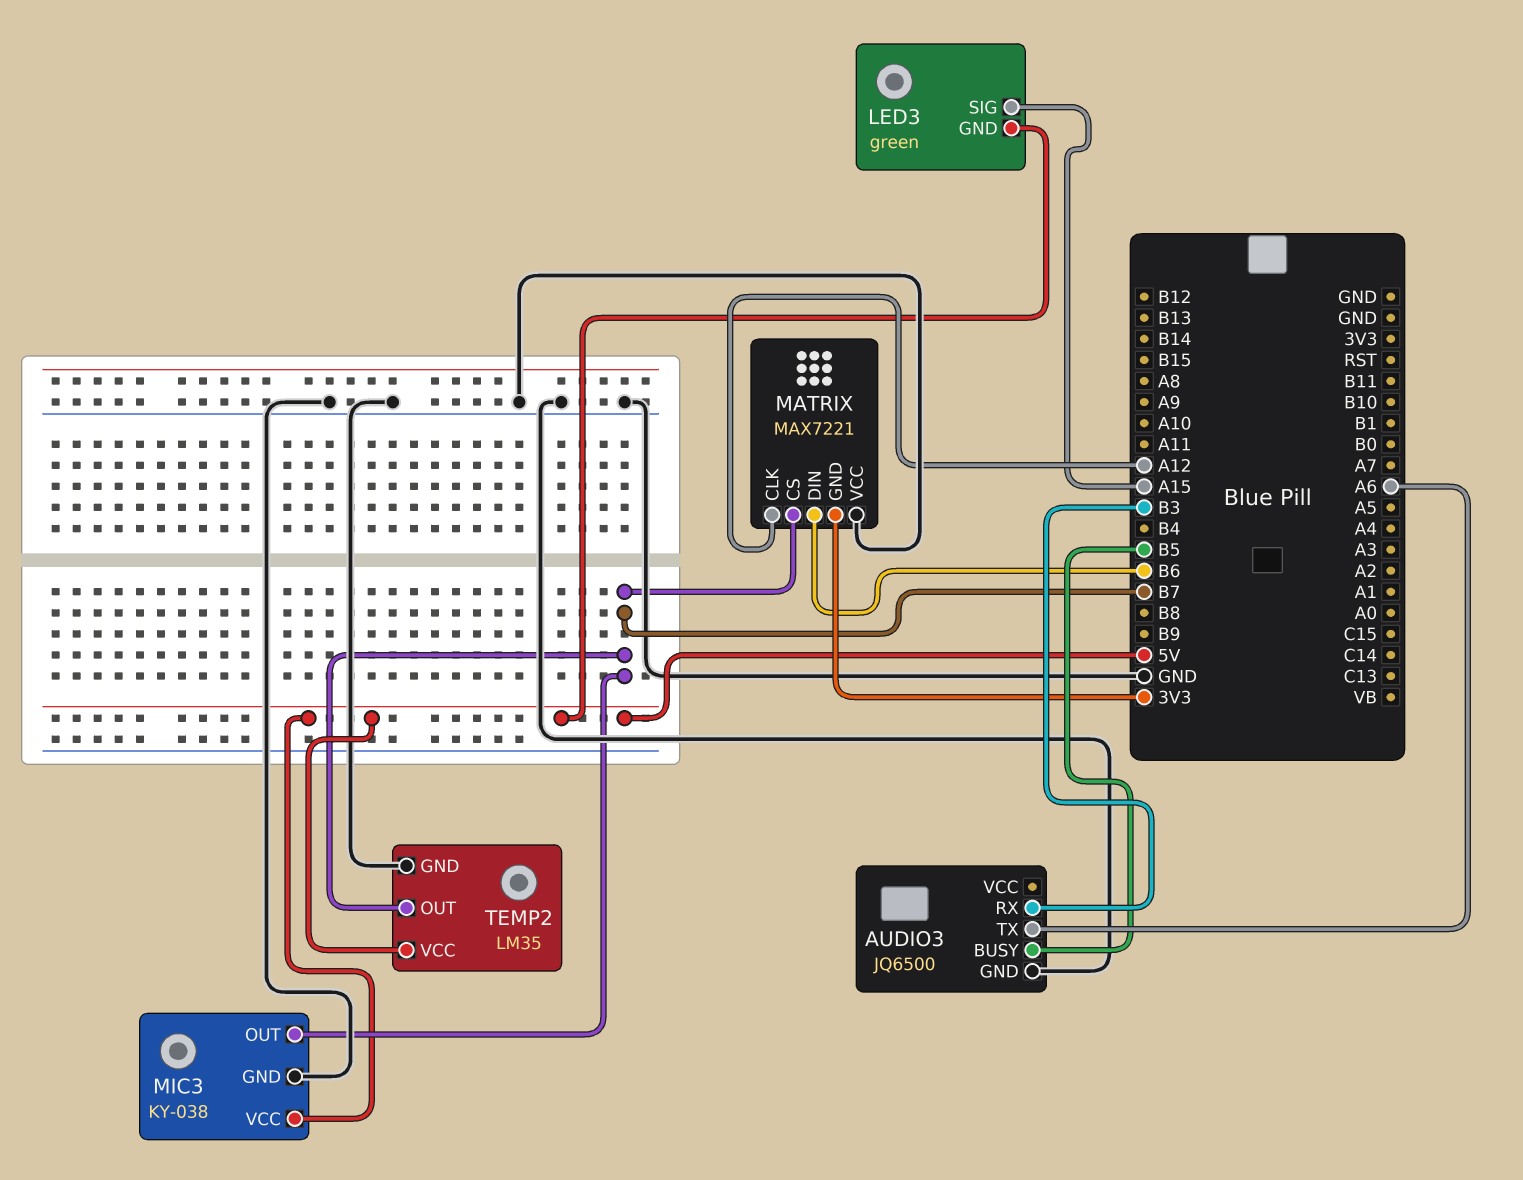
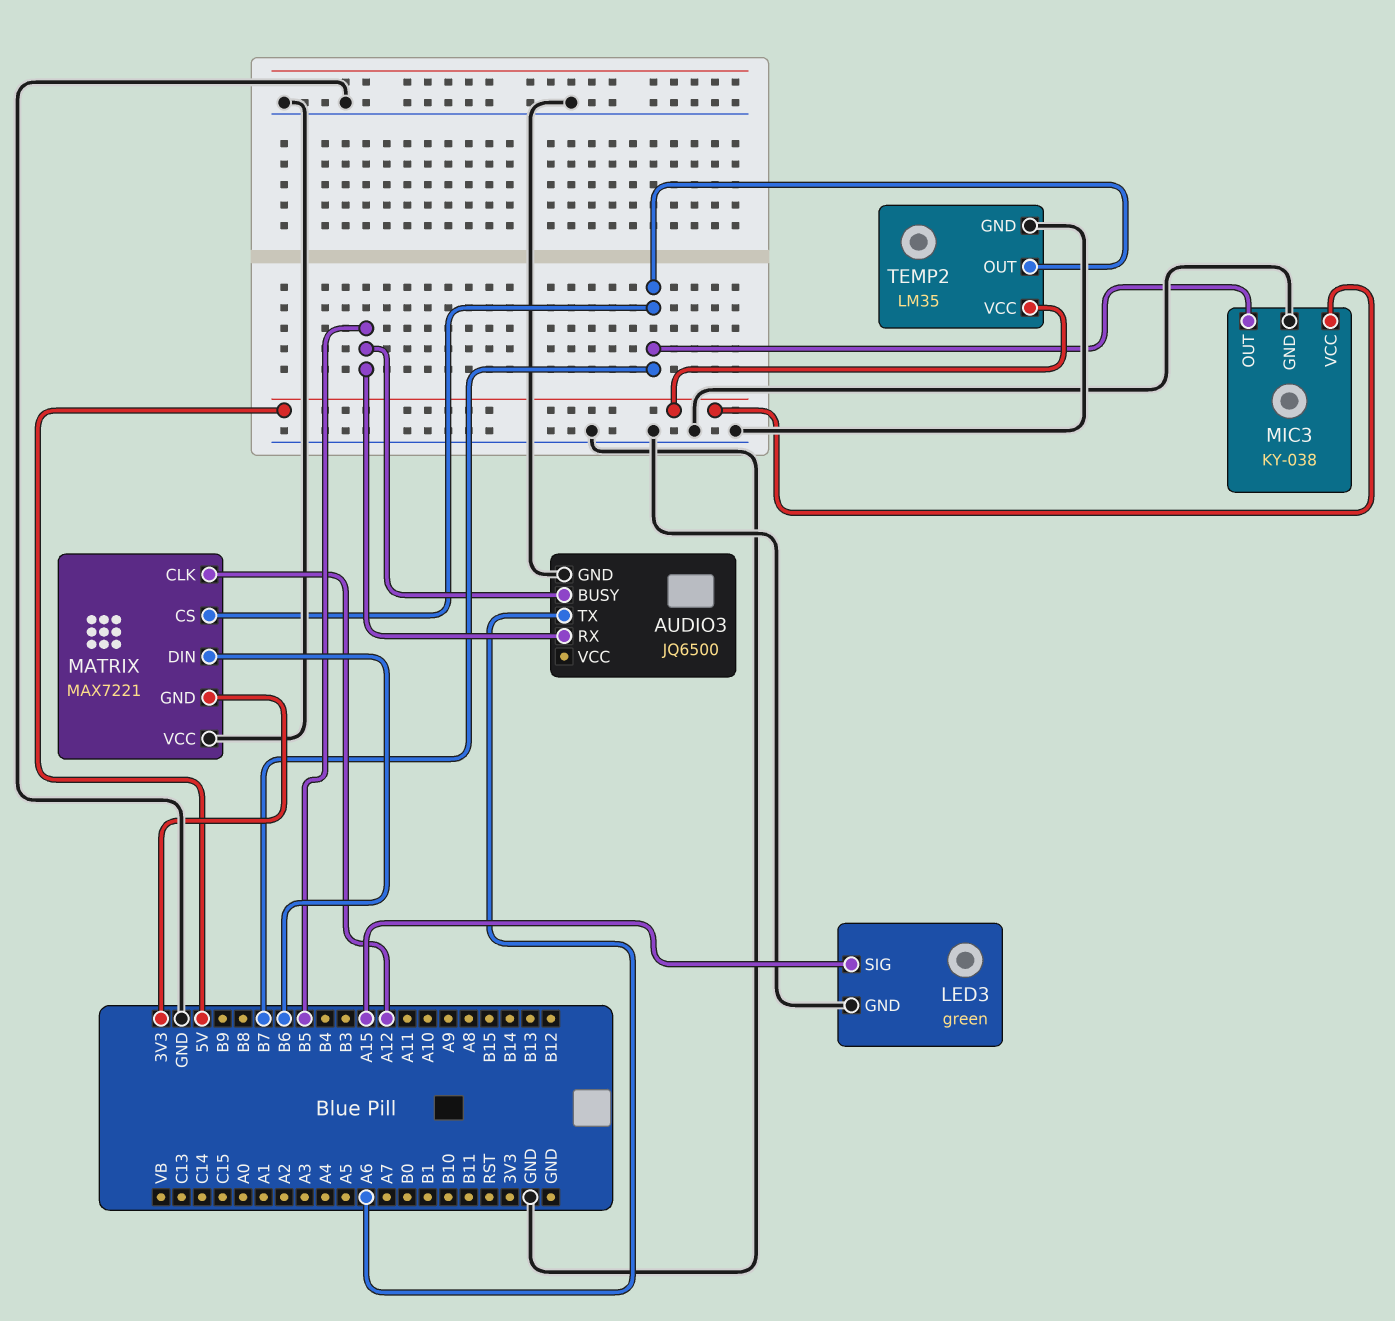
AUDIO3 pin RX: B3 -> B5
LED3 pin GND: 5V -> GND

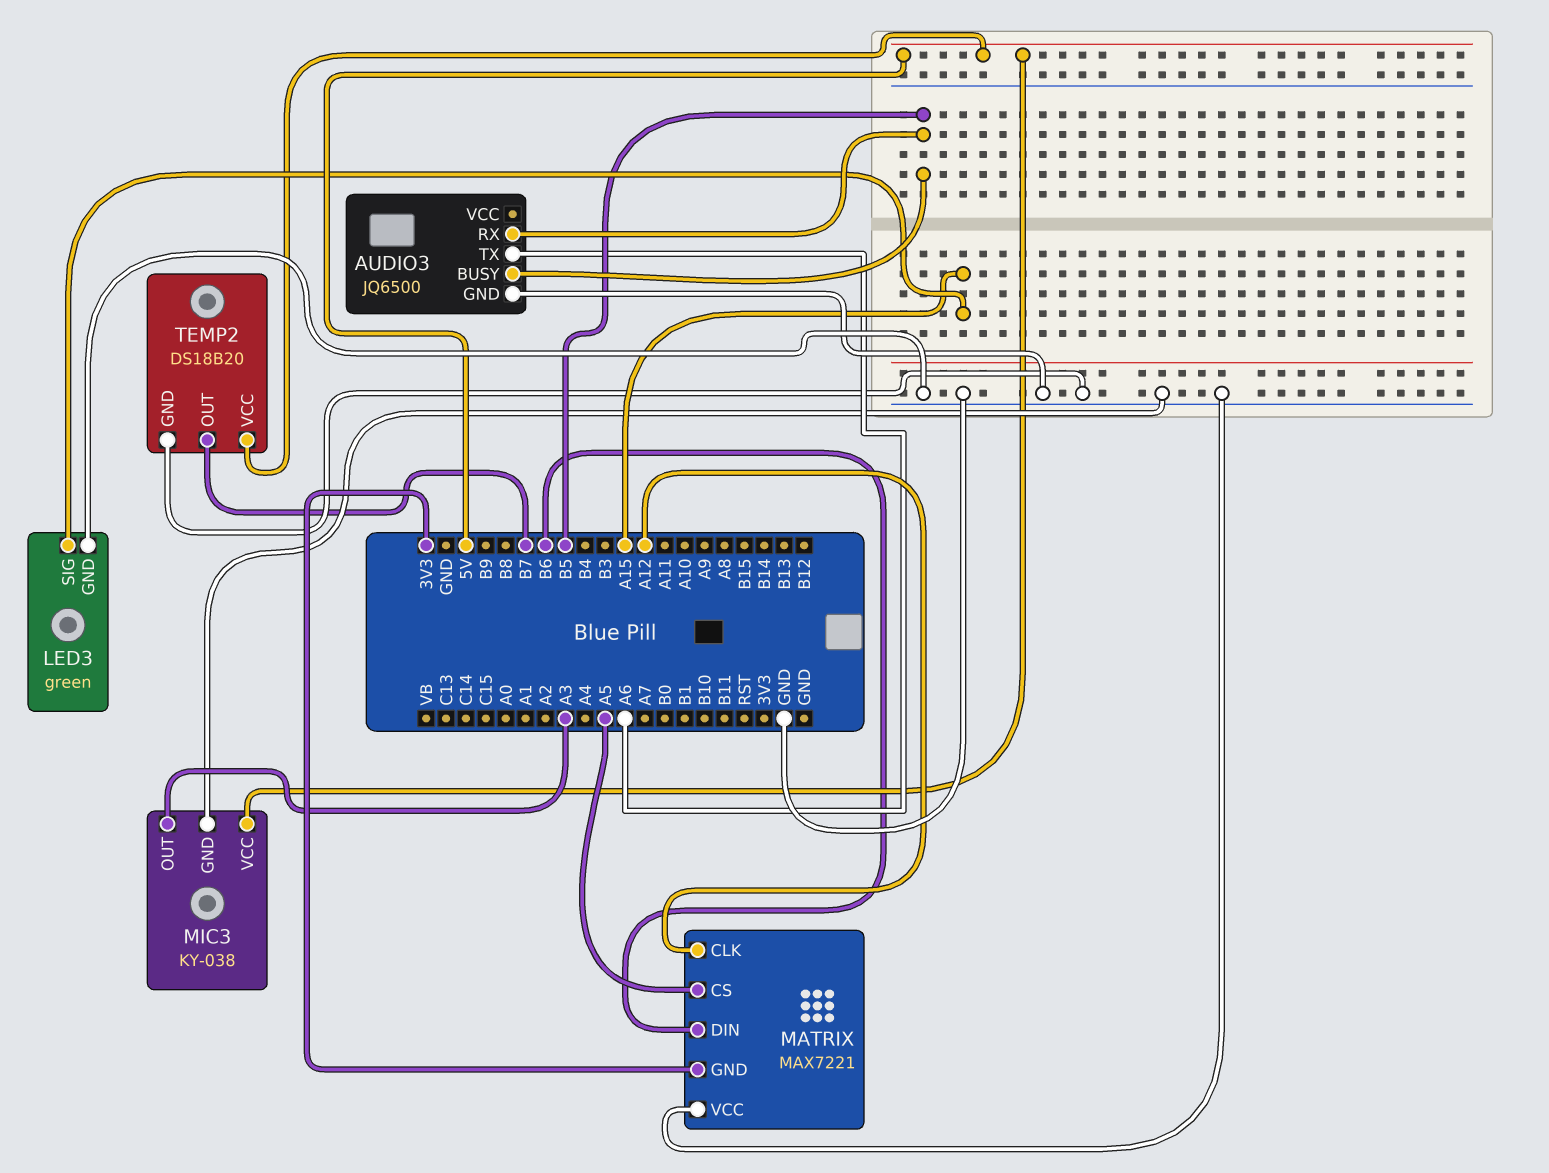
MATRIX pin CS: B7 -> A5
MIC3 pin OUT: B7 -> A3
TEMP2: LM35 -> DS18B20

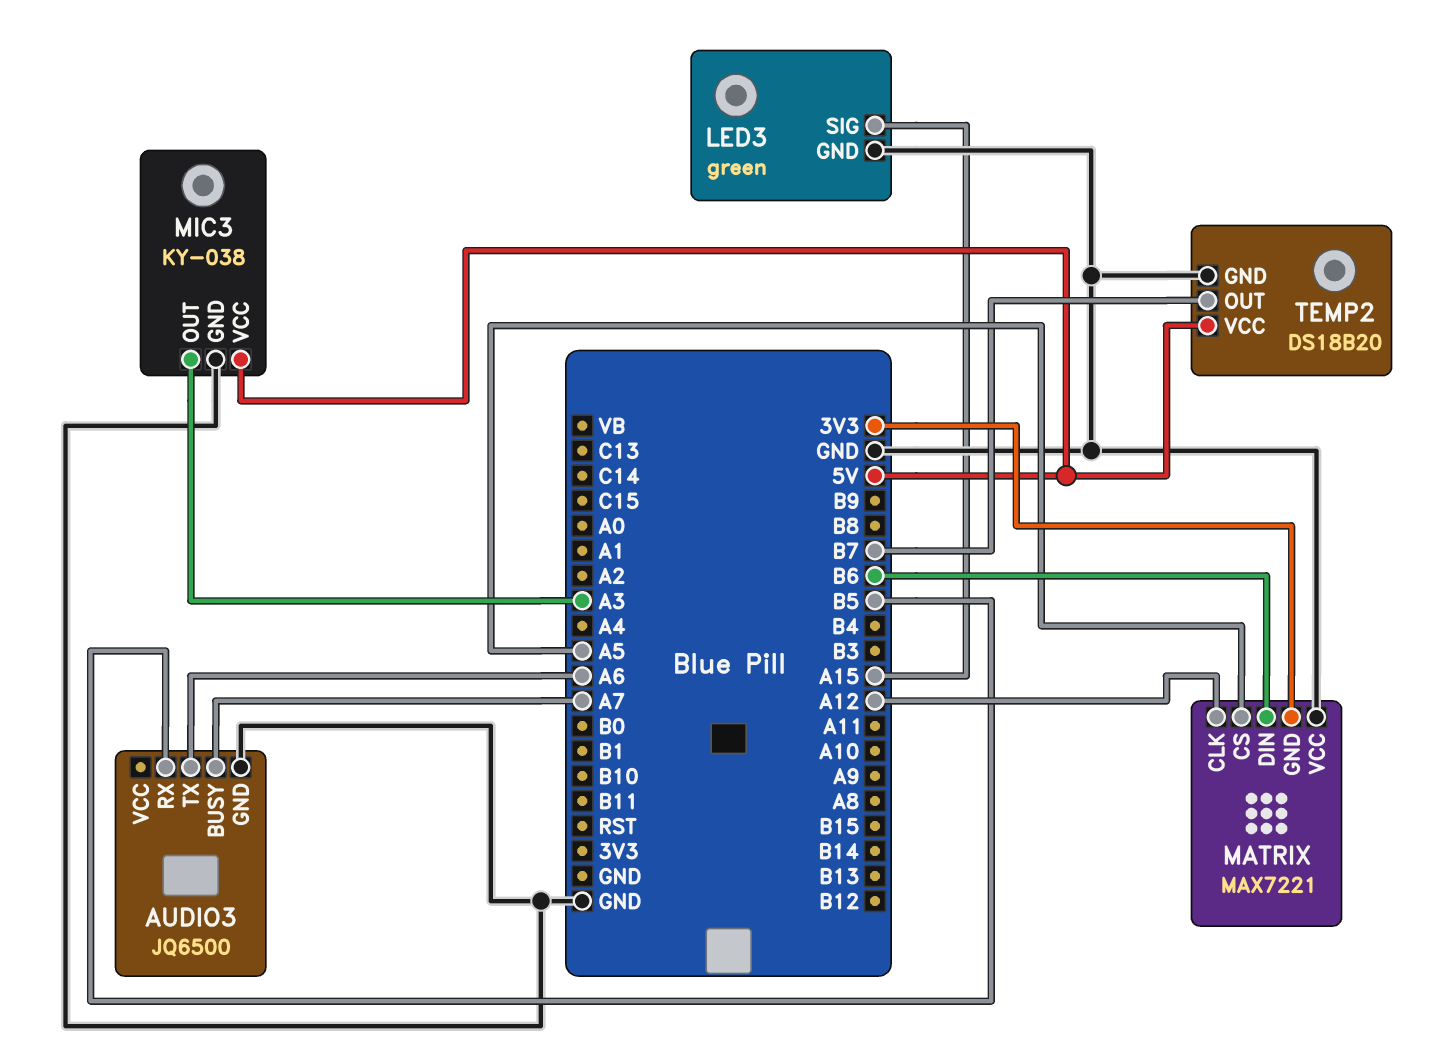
AUDIO3 pin BUSY: B5 -> A7

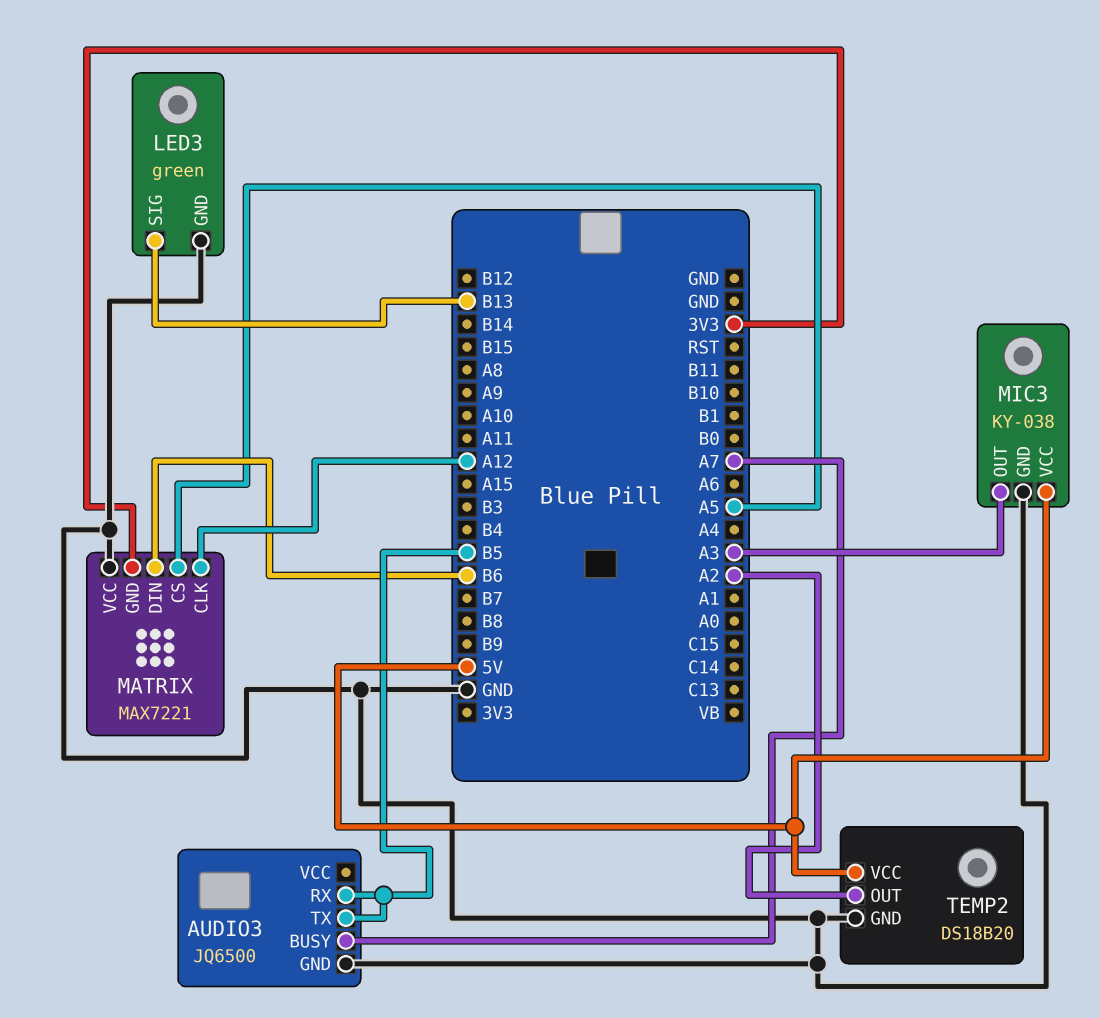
AUDIO3 pin TX: A6 -> B5
LED3 pin SIG: A15 -> B13
TEMP2 pin OUT: B7 -> A2

